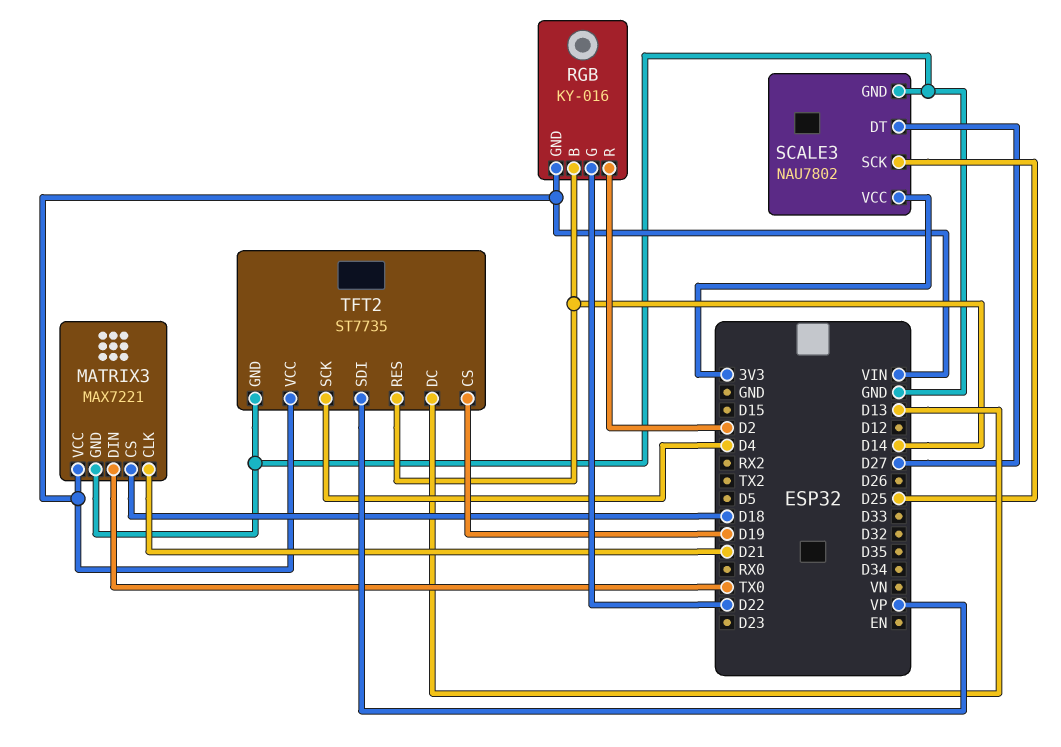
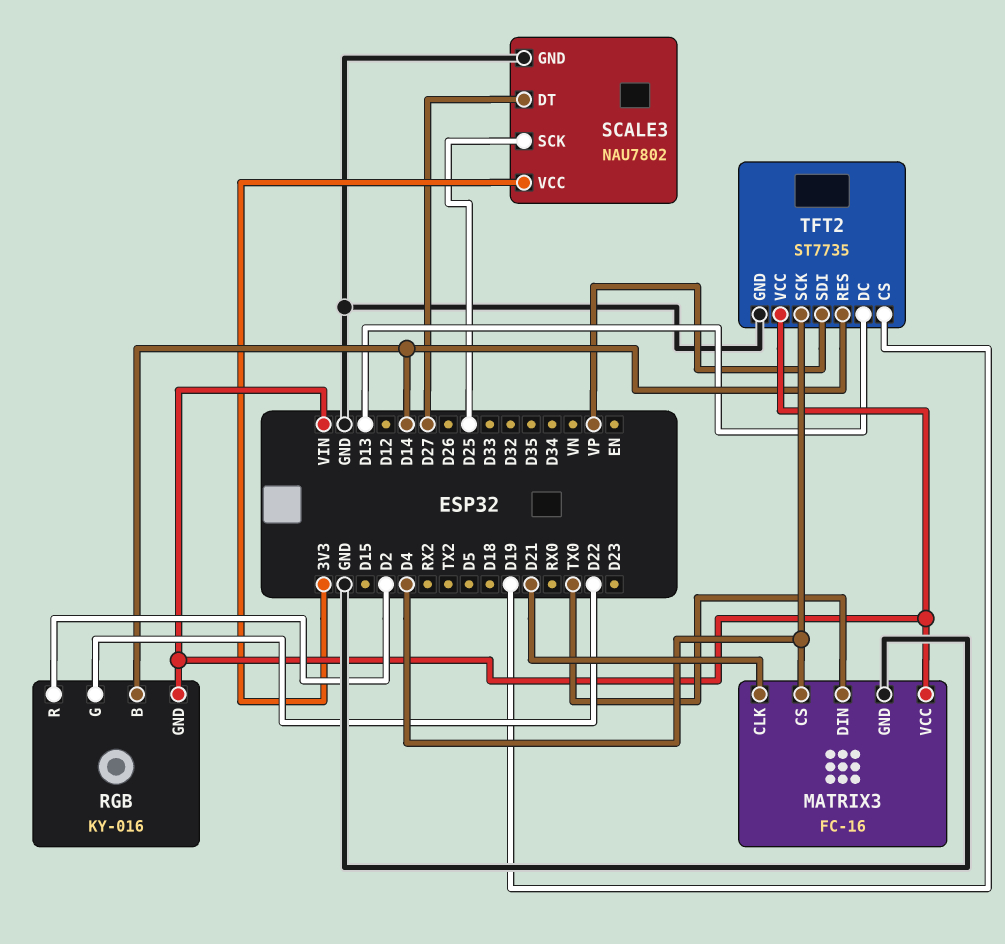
MATRIX3: MAX7221 -> FC-16
MATRIX3 pin CS: D18 -> D4

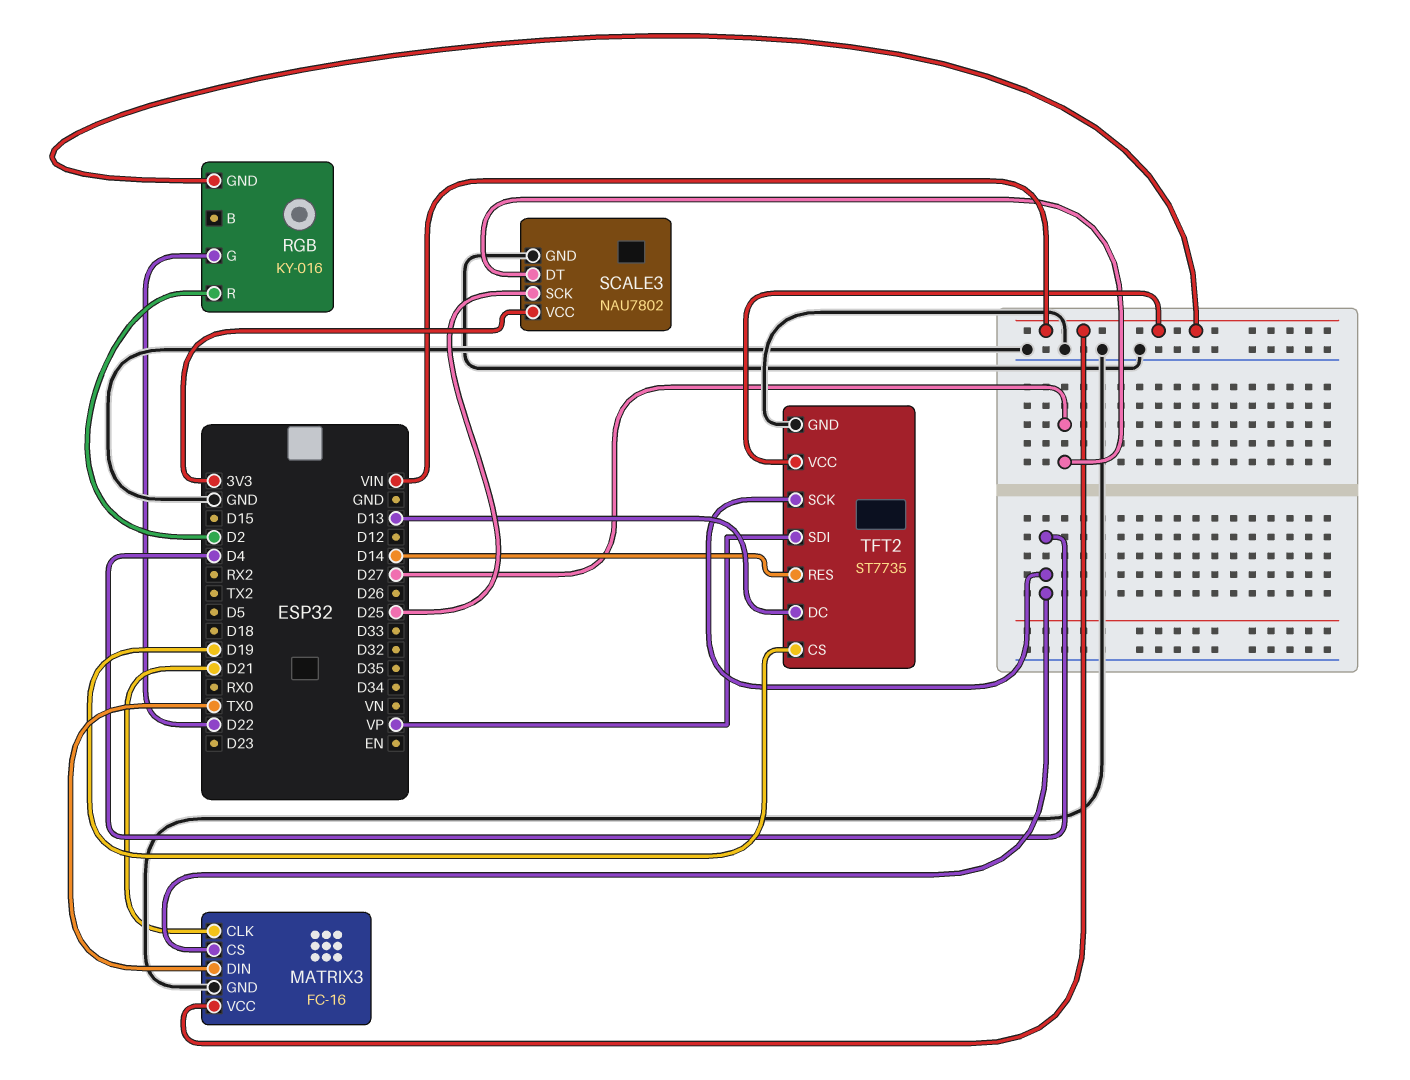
RGB pin B: D14 -> none

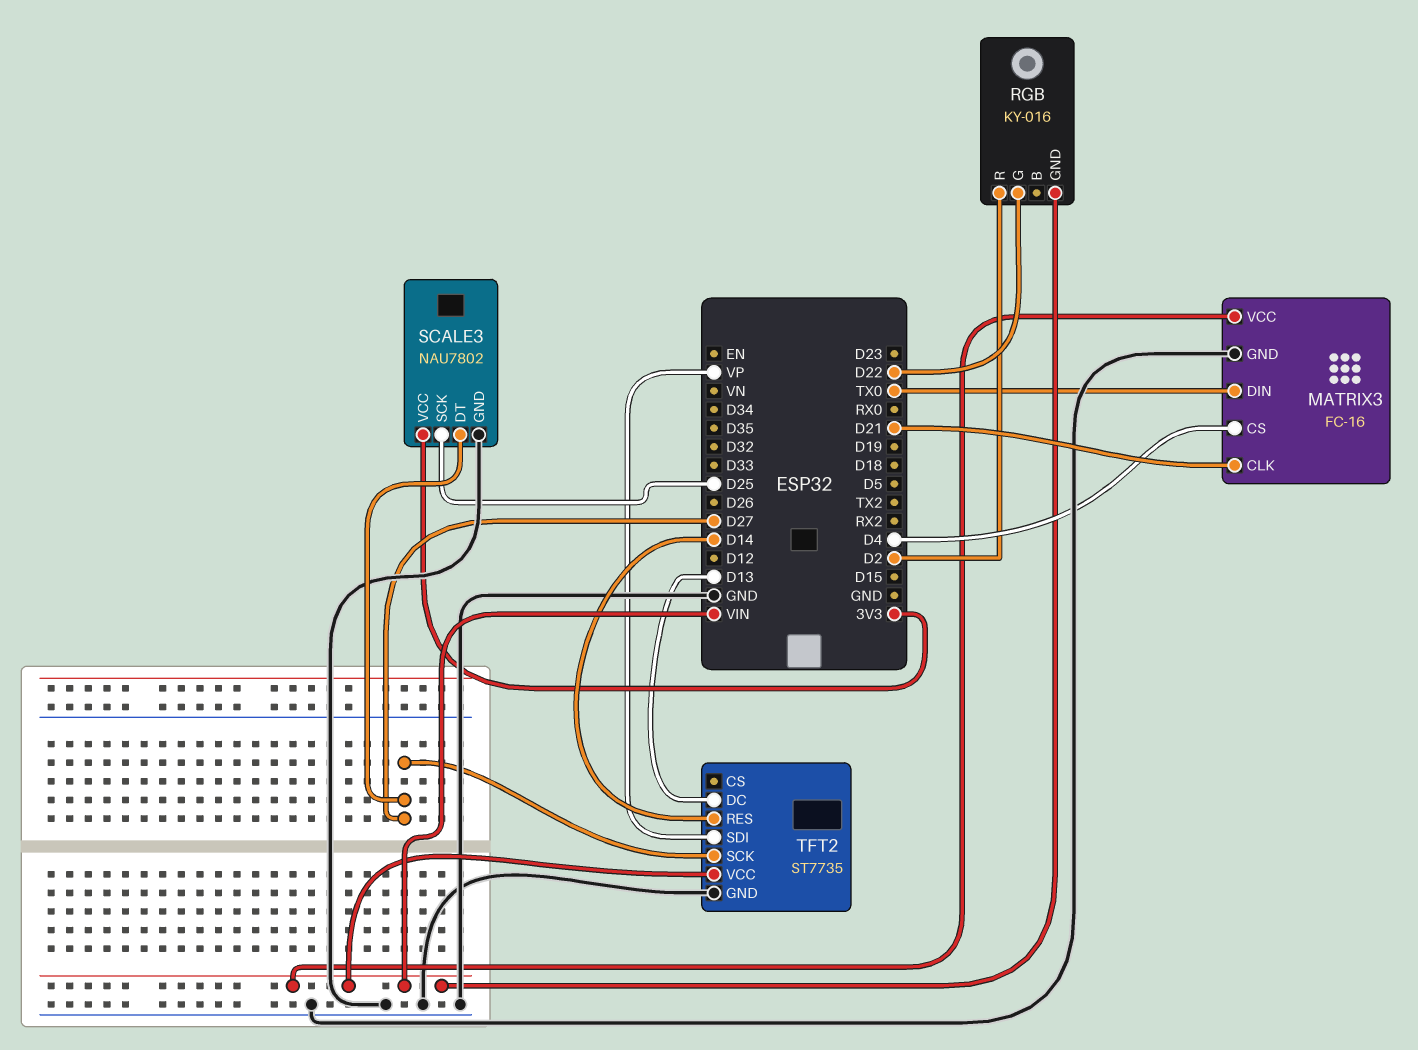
TFT2 pin CS: D19 -> none
TFT2 pin SCK: D4 -> D27

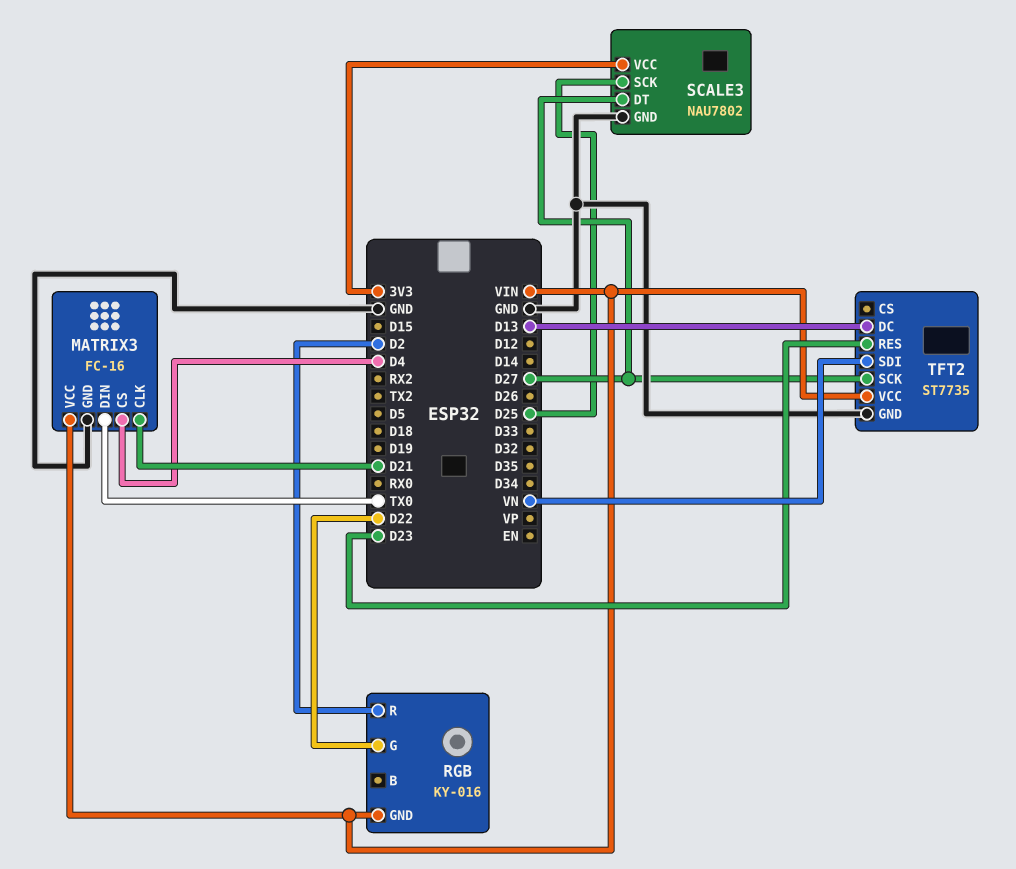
TFT2 pin RES: D14 -> D23
TFT2 pin SDI: VP -> VN

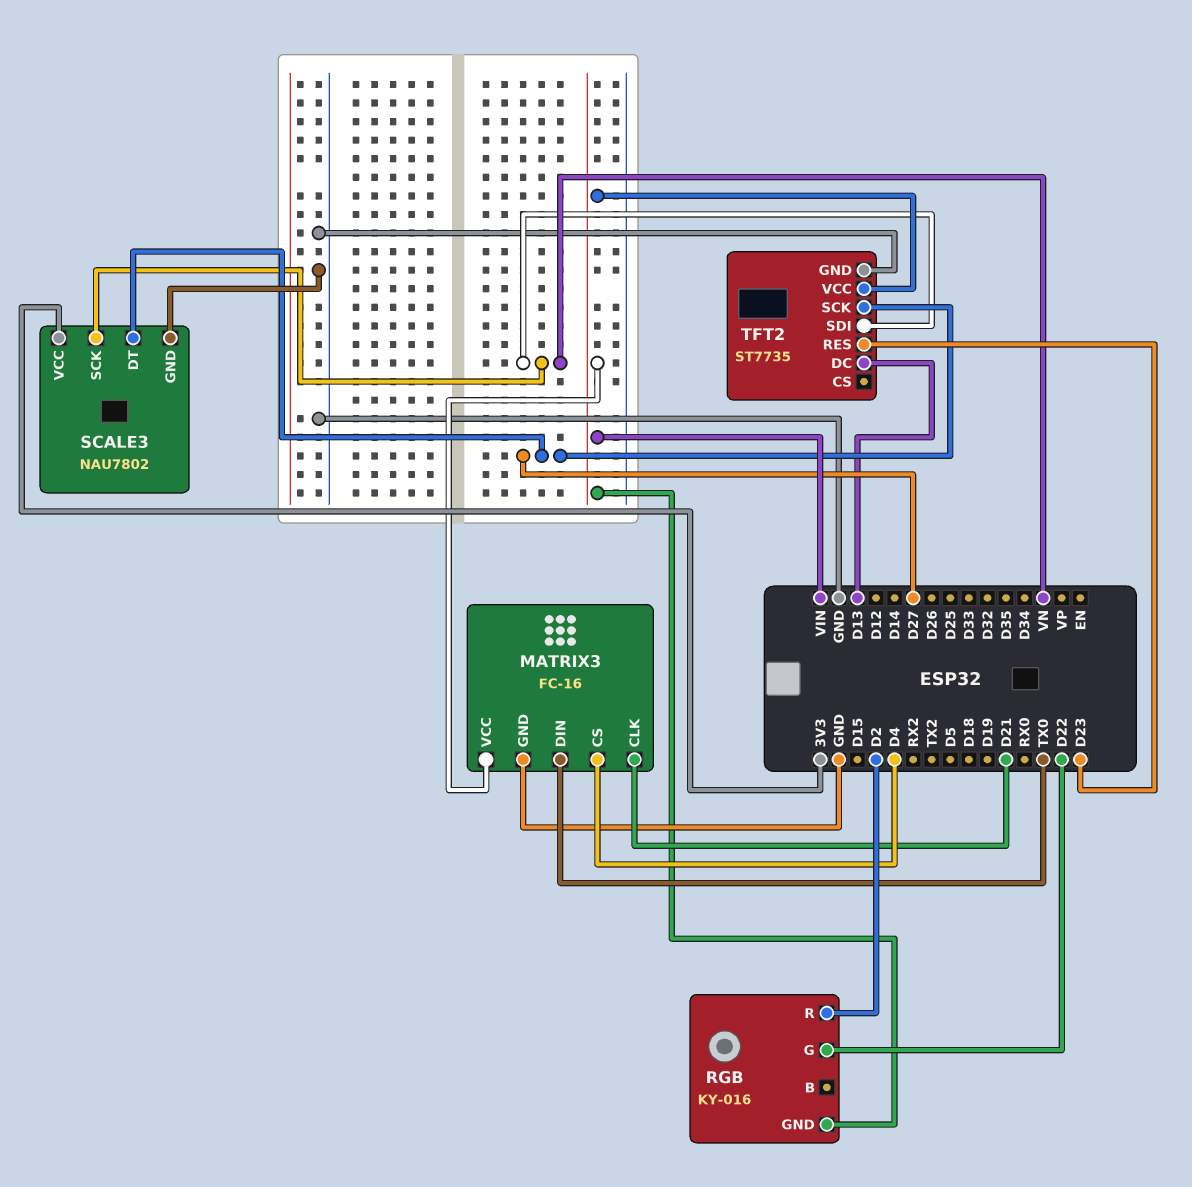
SCALE3 pin SCK: D25 -> VN

